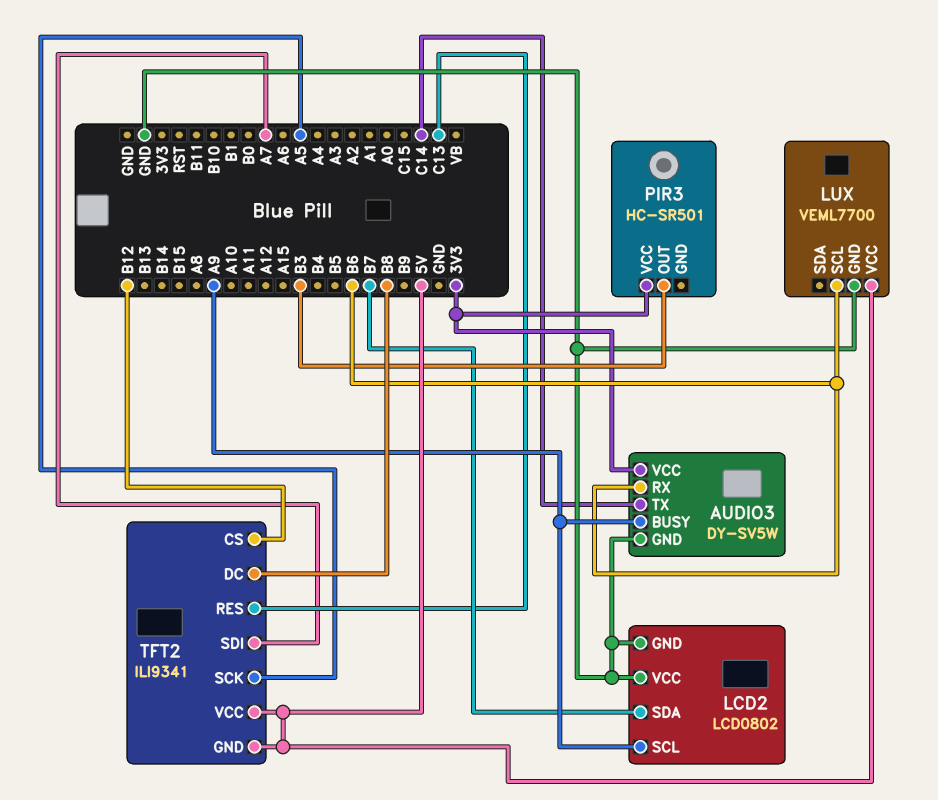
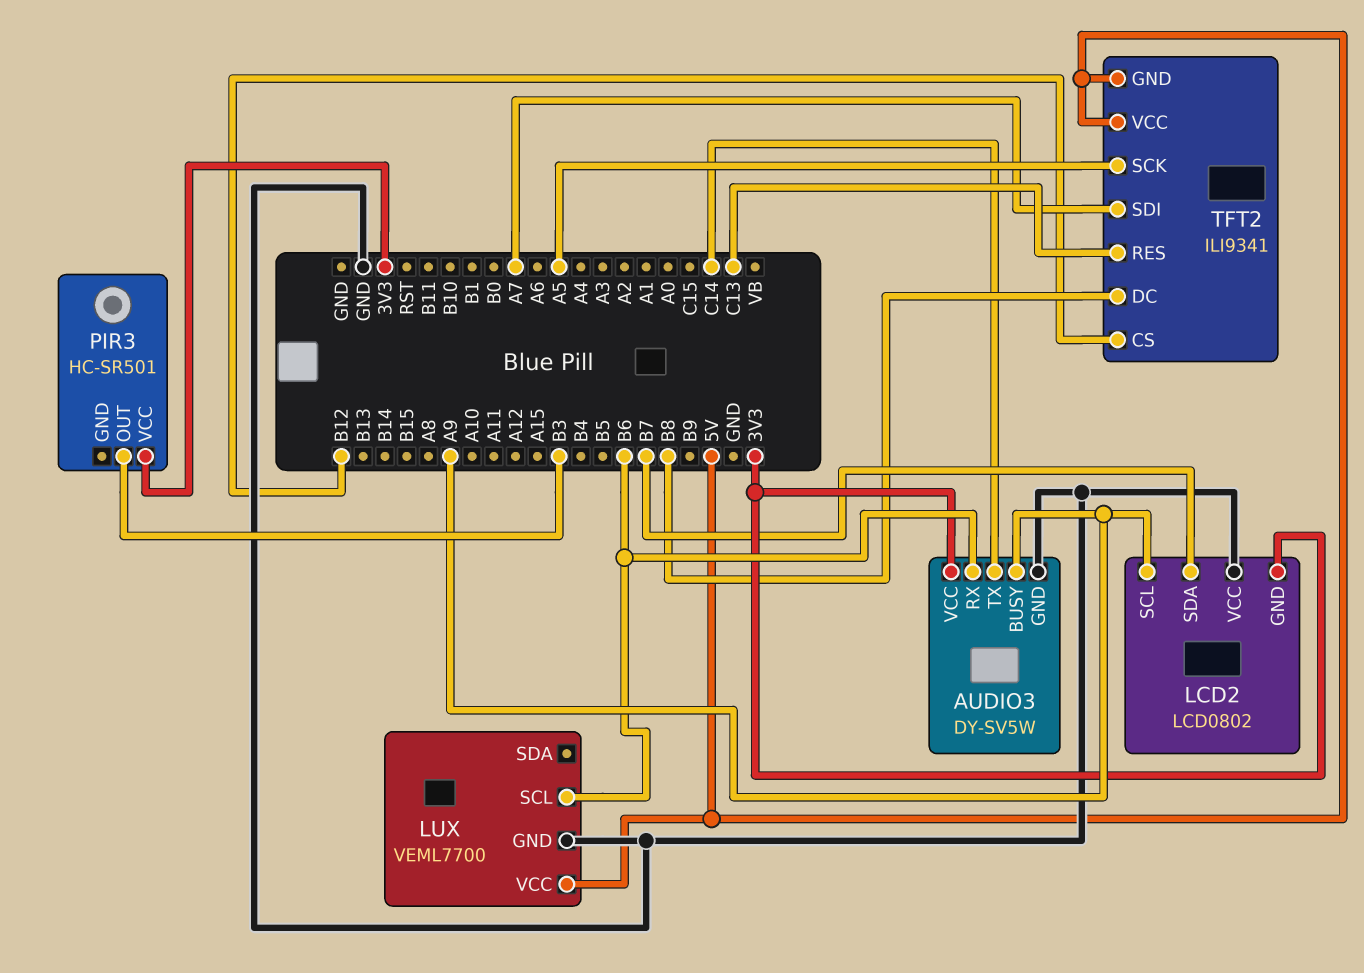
LCD2 pin GND: GND -> 3V3

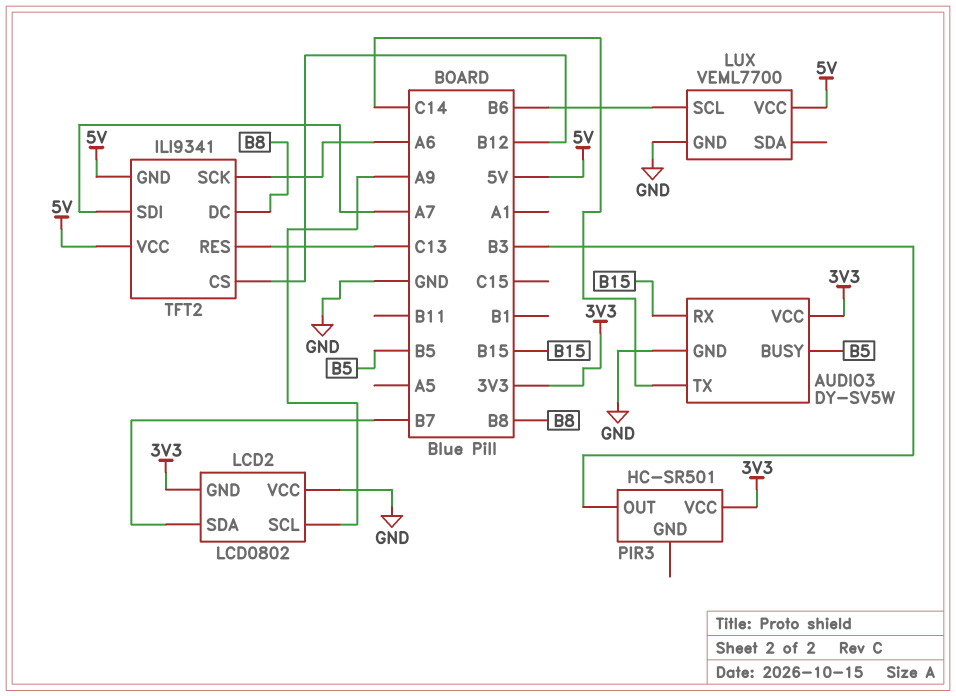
AUDIO3 pin BUSY: A9 -> B5
AUDIO3 pin RX: B6 -> B15
TFT2 pin SCK: A5 -> A6

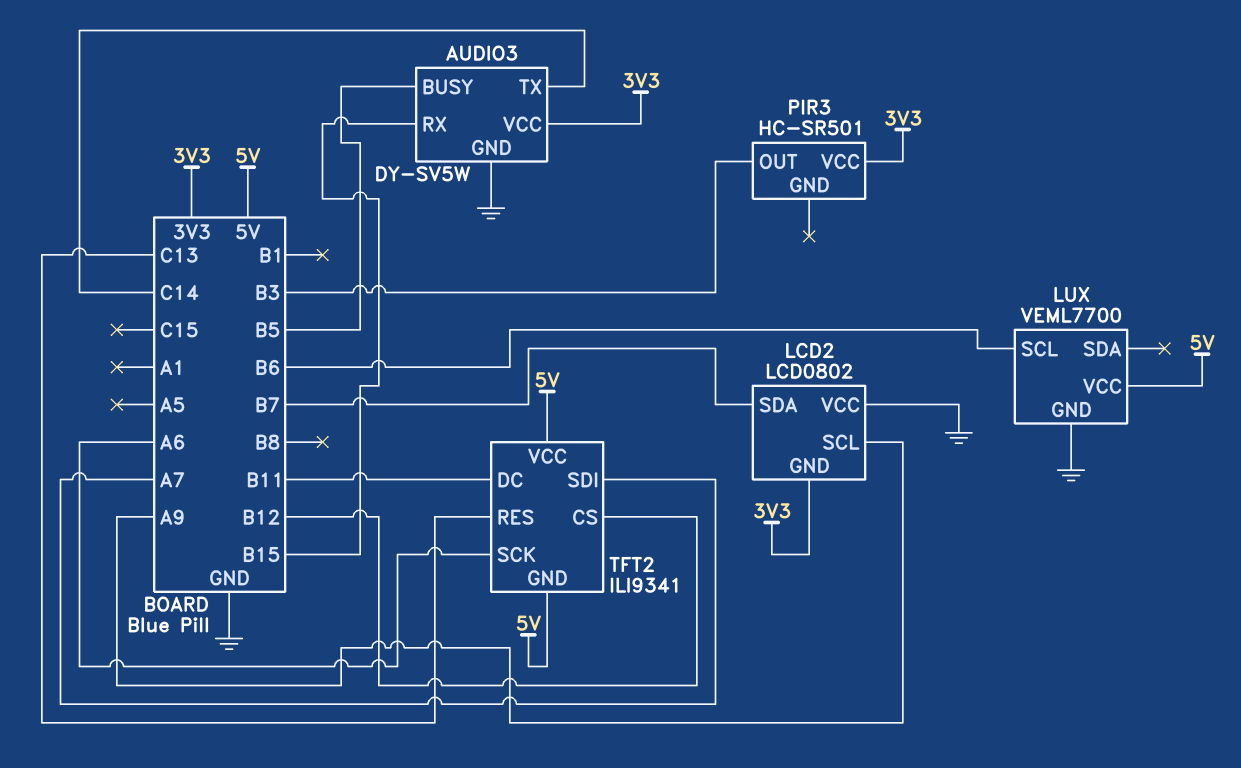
TFT2 pin DC: B8 -> B11

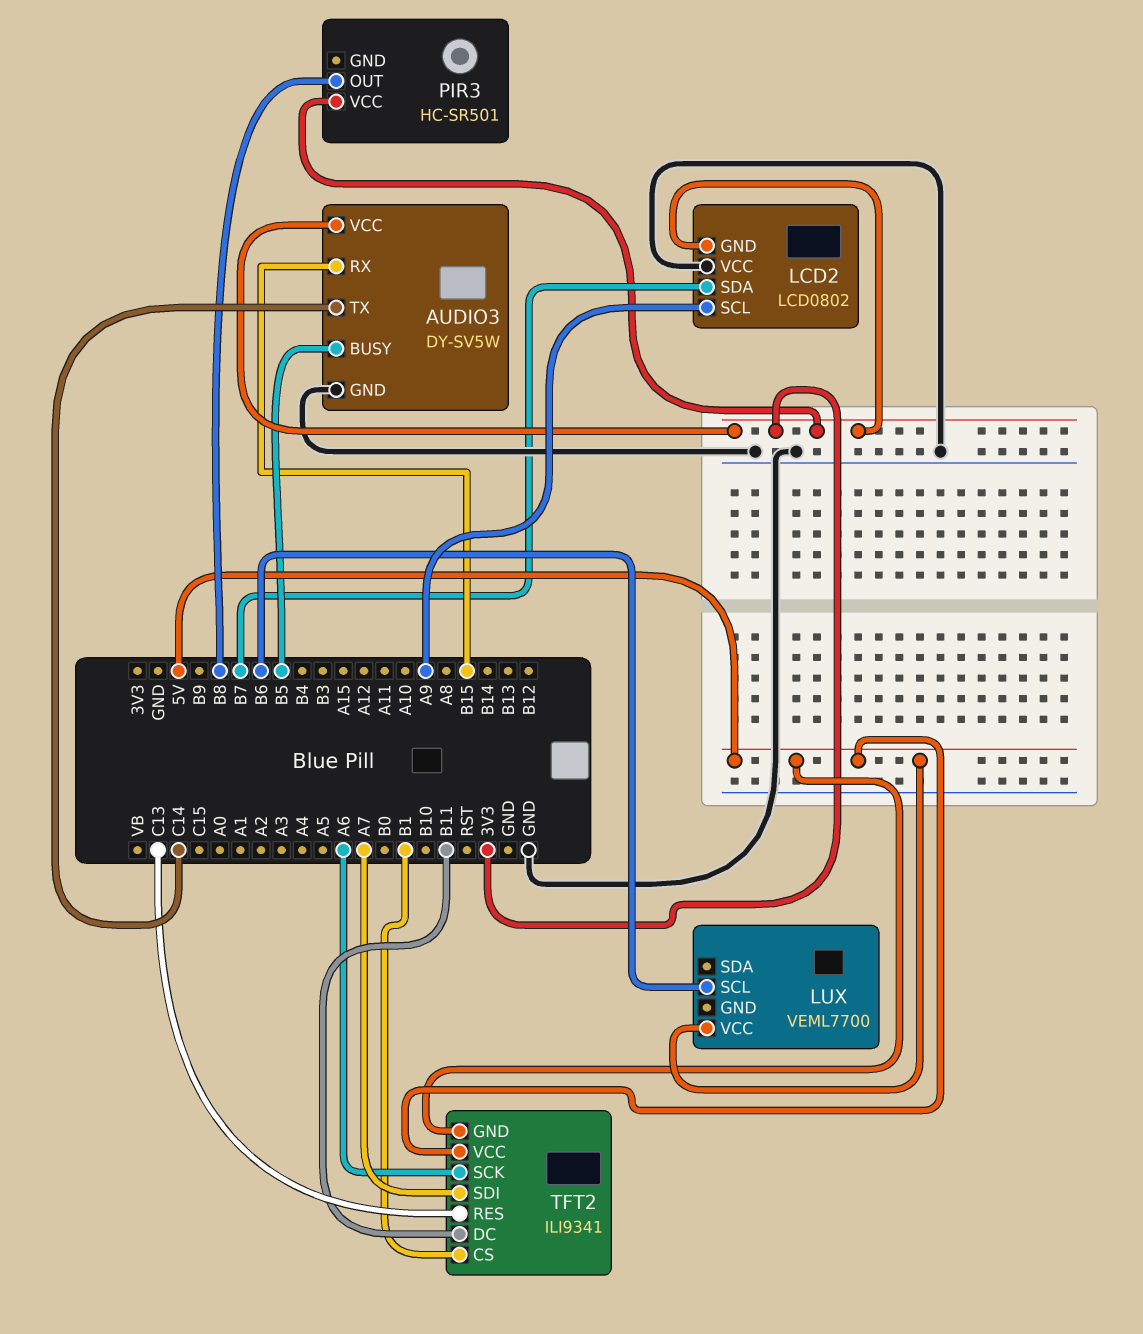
LUX pin GND: GND -> none
PIR3 pin OUT: B3 -> B8
TFT2 pin CS: B12 -> B1

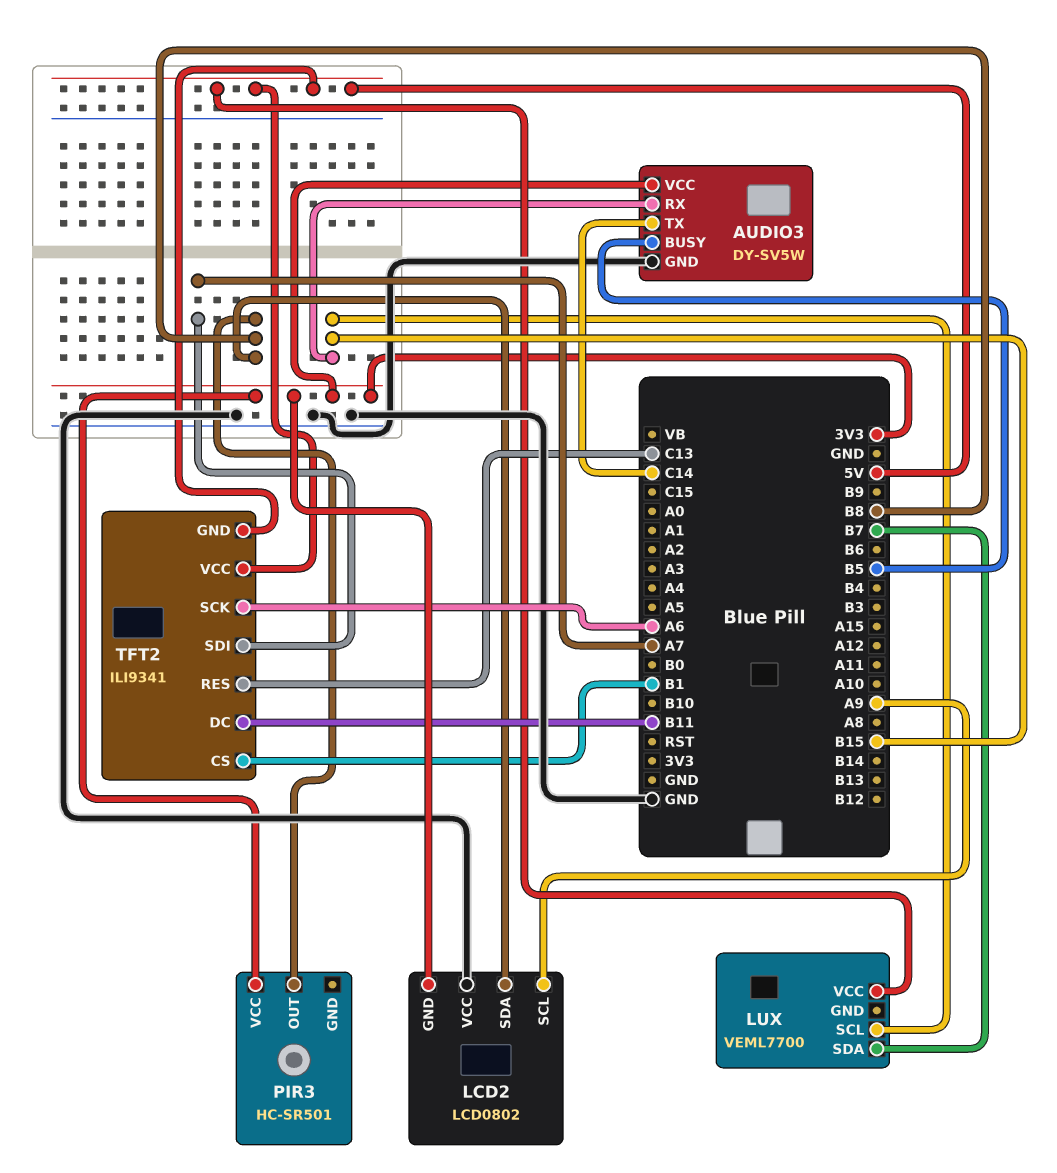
LCD2 pin SDA: B7 -> B8
LUX pin SCL: B6 -> B15
LUX pin SDA: none -> B7

